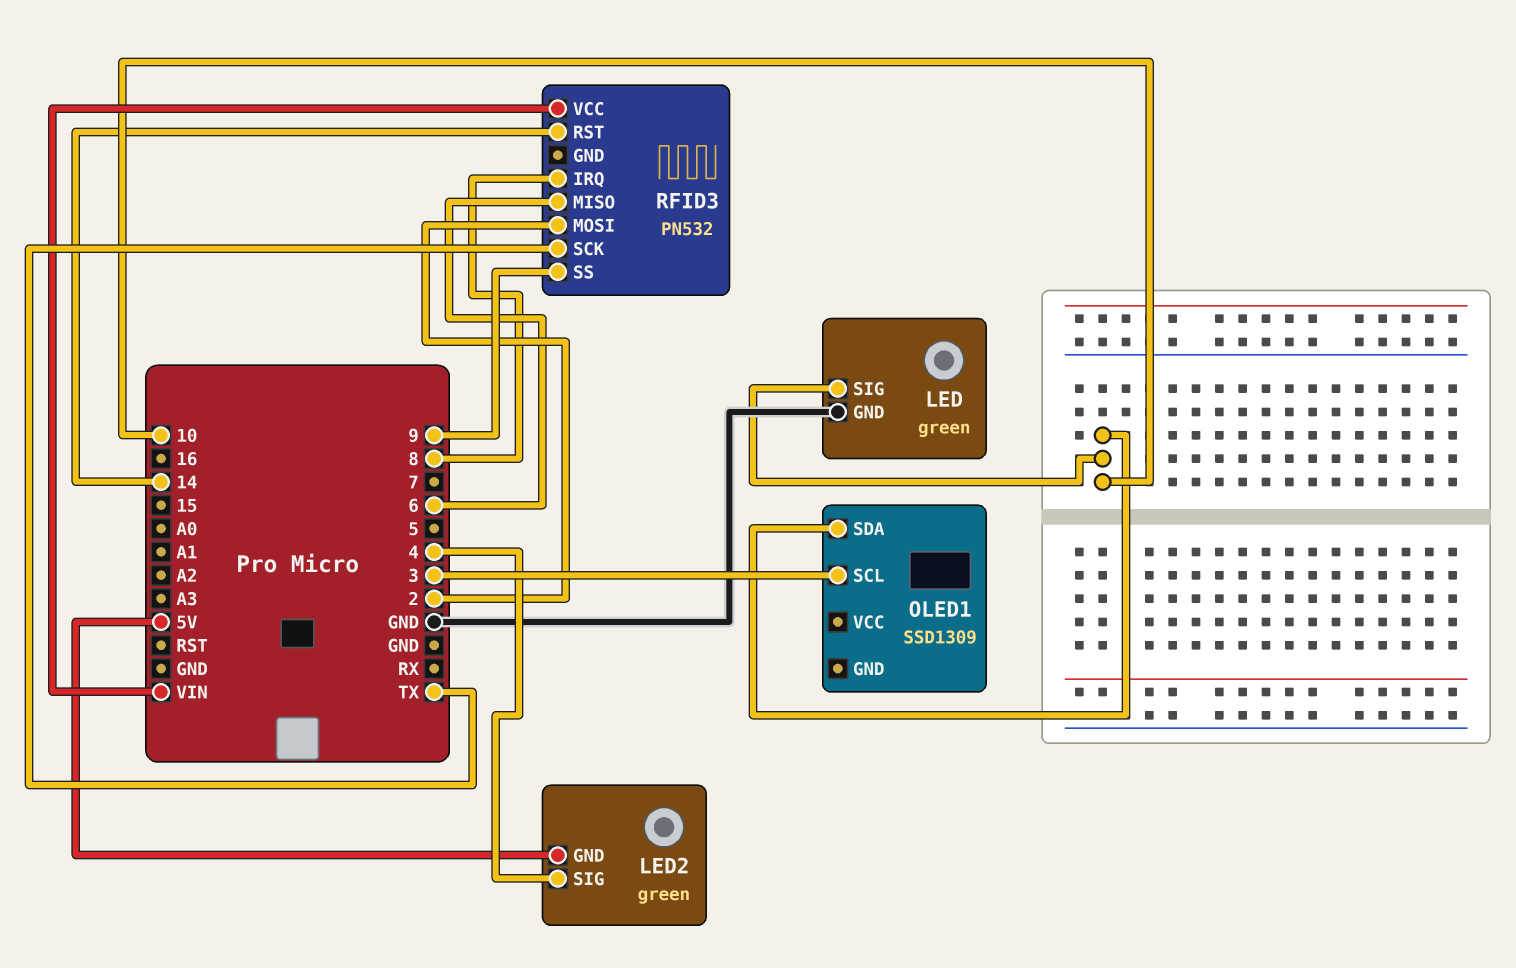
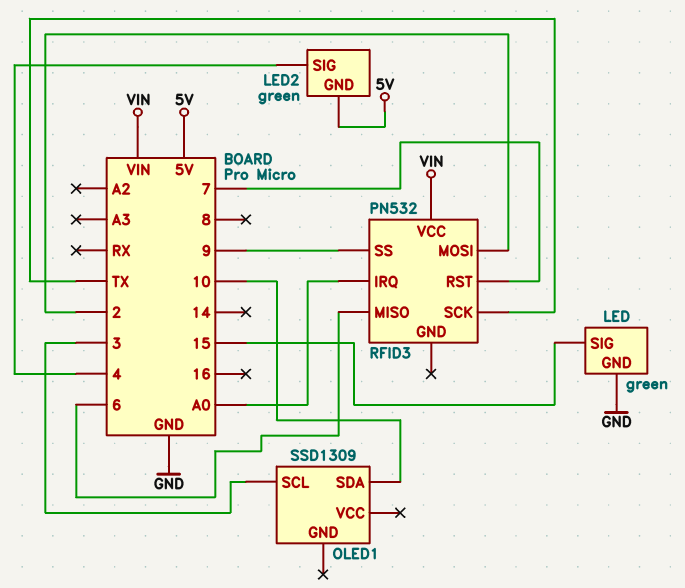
LED pin SIG: 10 -> 15
RFID3 pin IRQ: 8 -> A0
RFID3 pin RST: 14 -> 7

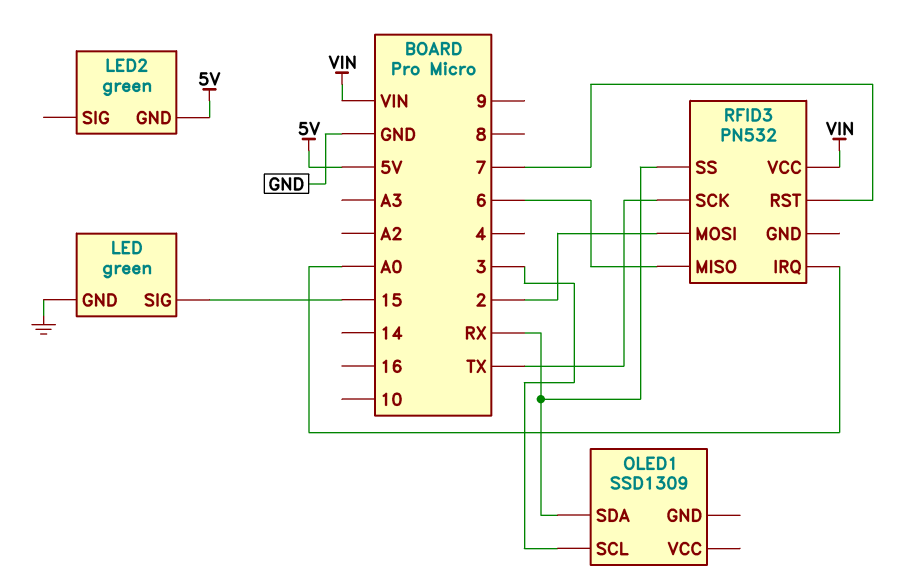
LED2 pin SIG: 4 -> none
OLED1 pin SDA: 10 -> RX
RFID3 pin SS: 9 -> RX

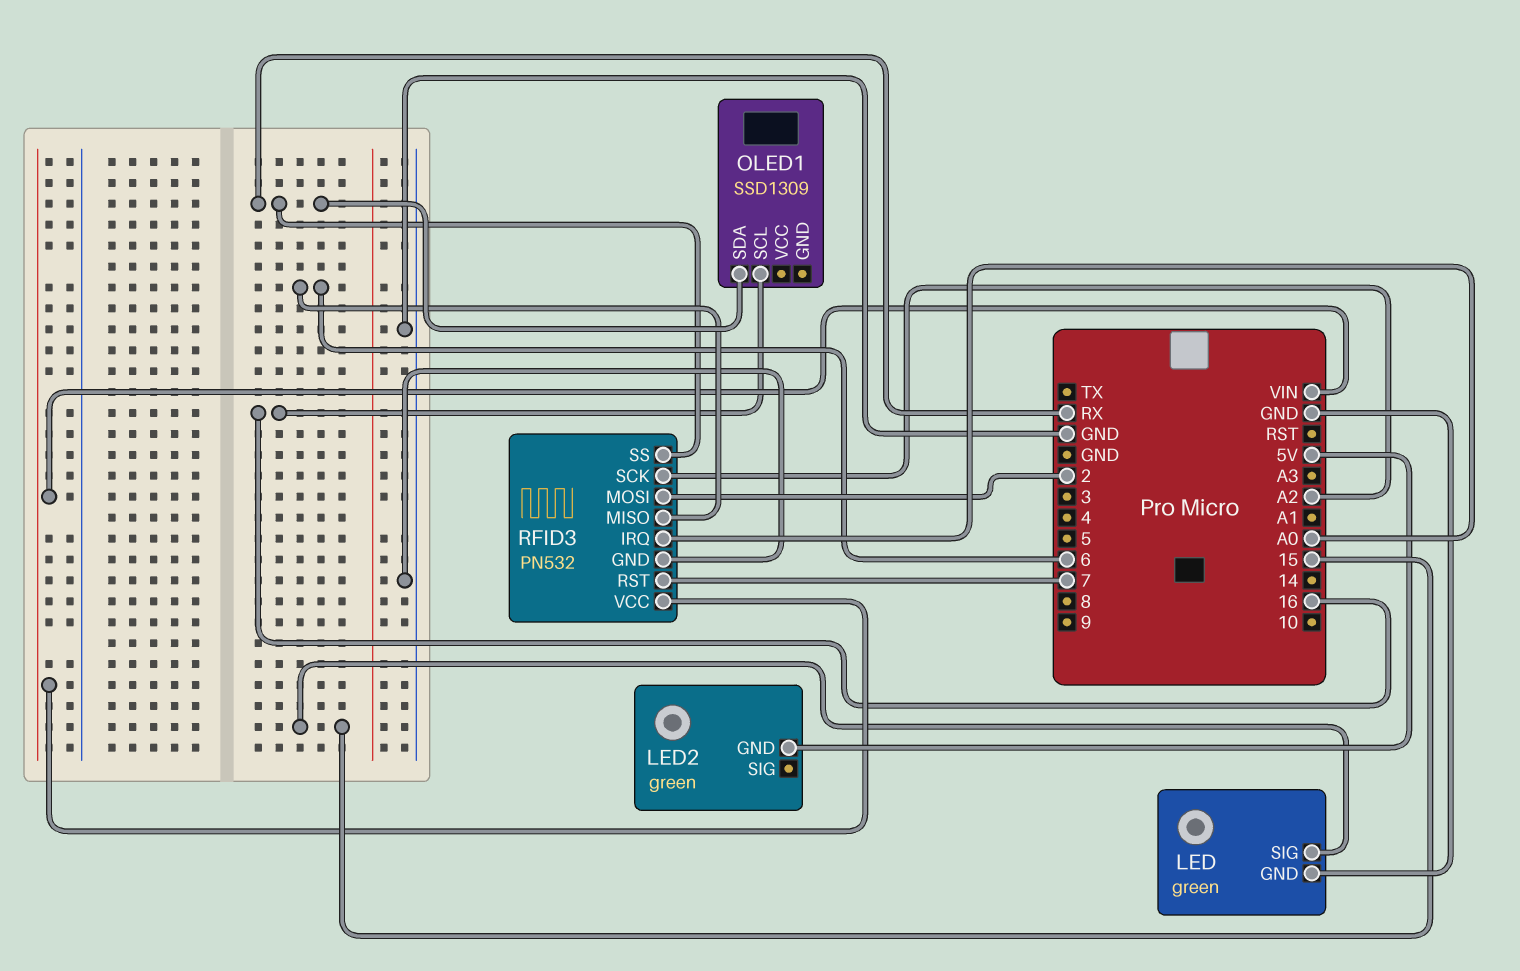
OLED1 pin SCL: 3 -> 16
RFID3 pin GND: none -> GND
RFID3 pin SCK: TX -> A2

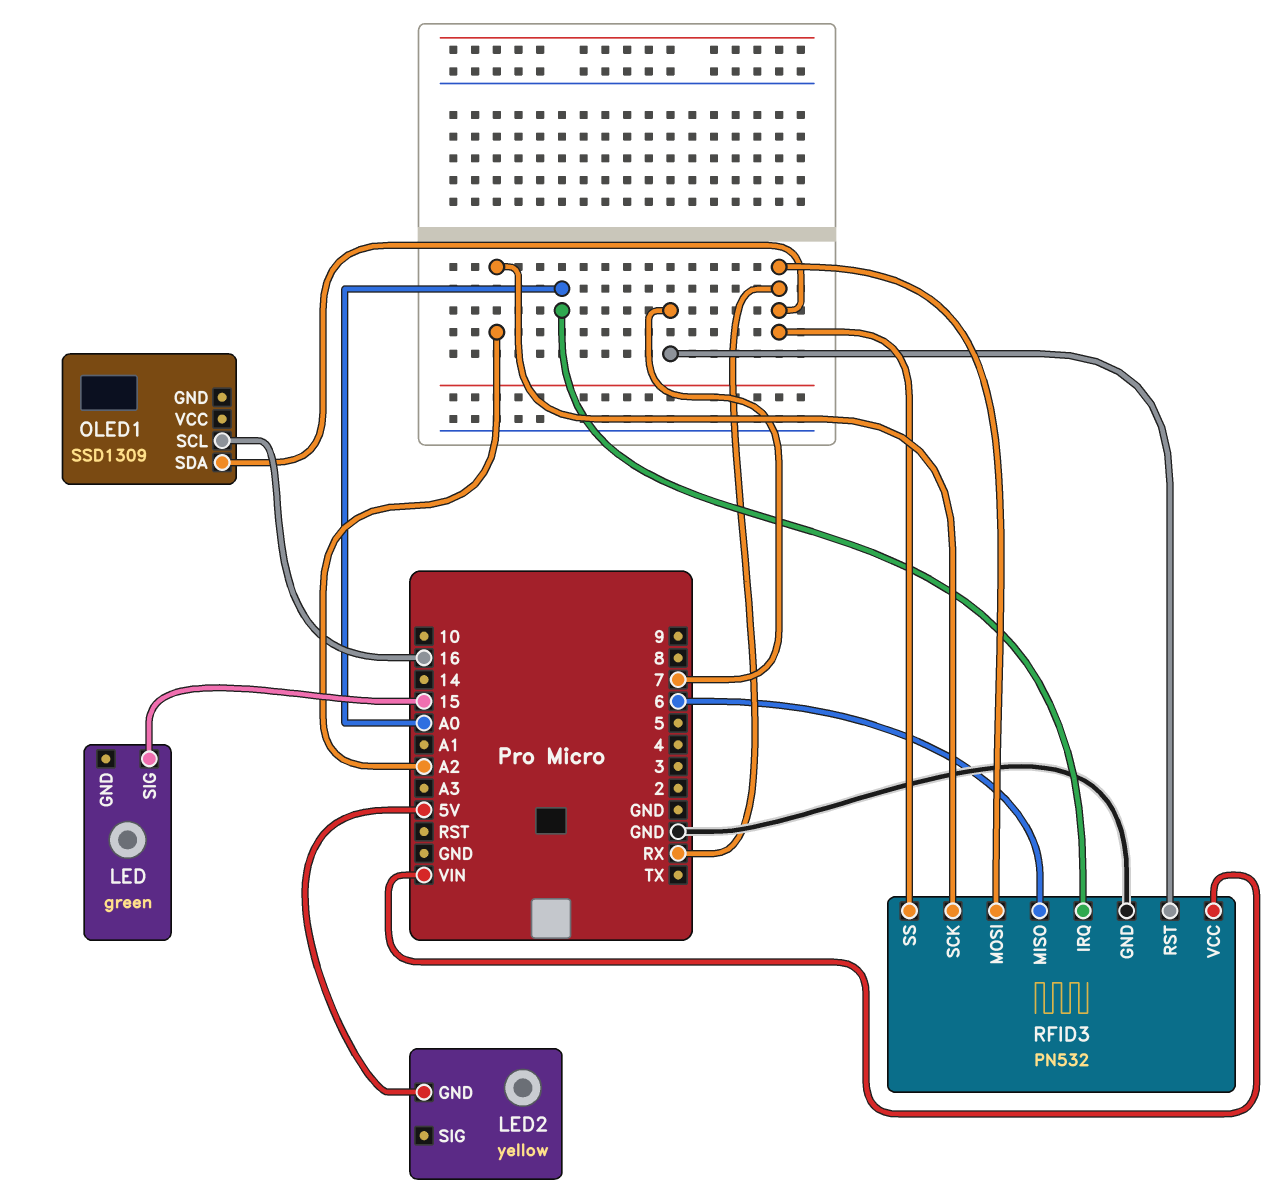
LED pin GND: GND -> none
LED2: green -> yellow
RFID3 pin MOSI: 2 -> RX

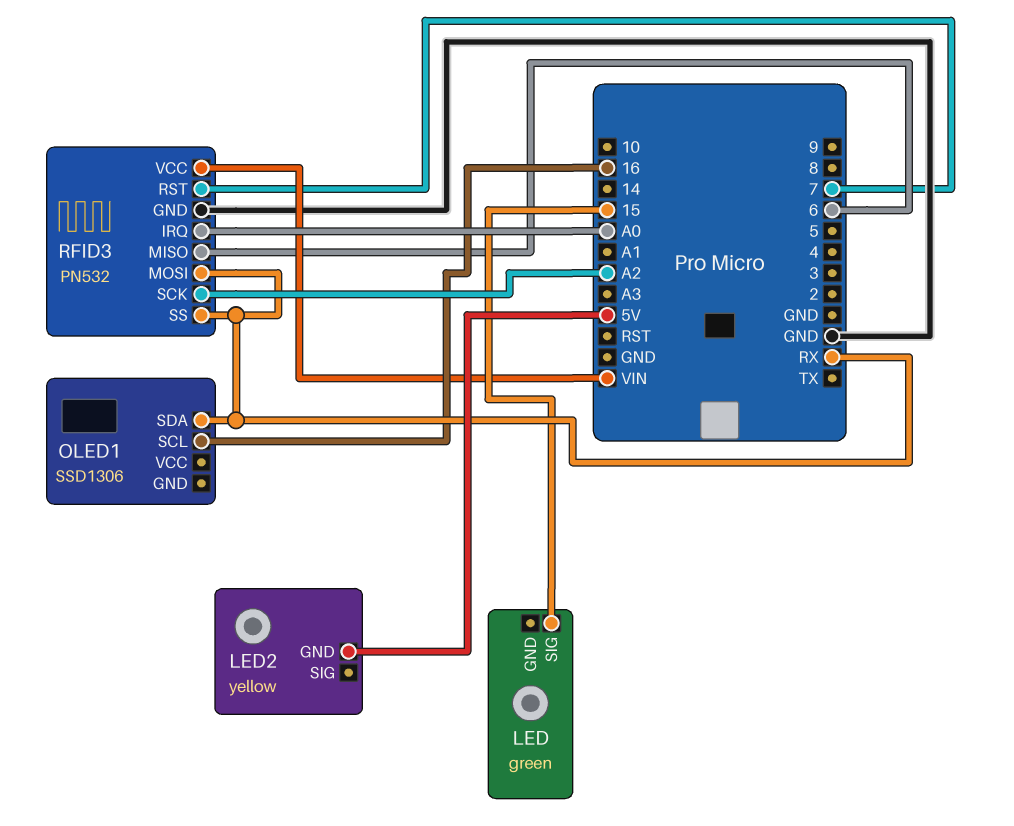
OLED1: SSD1309 -> SSD1306

